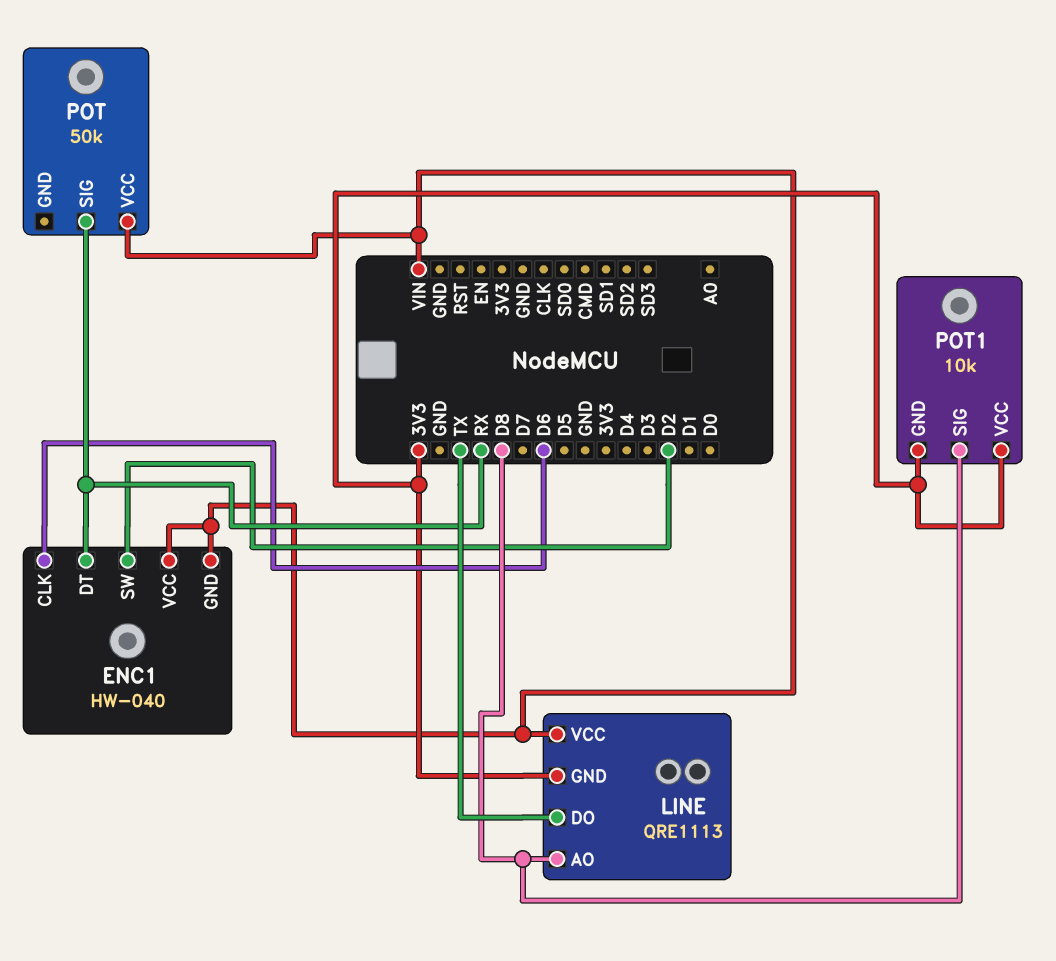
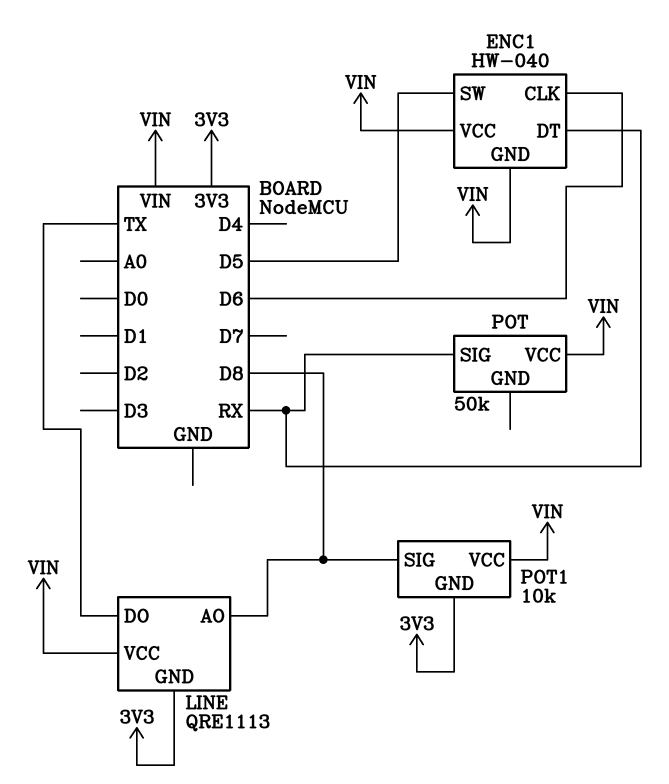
ENC1 pin SW: D2 -> D5
POT1 pin VCC: 3V3 -> VIN

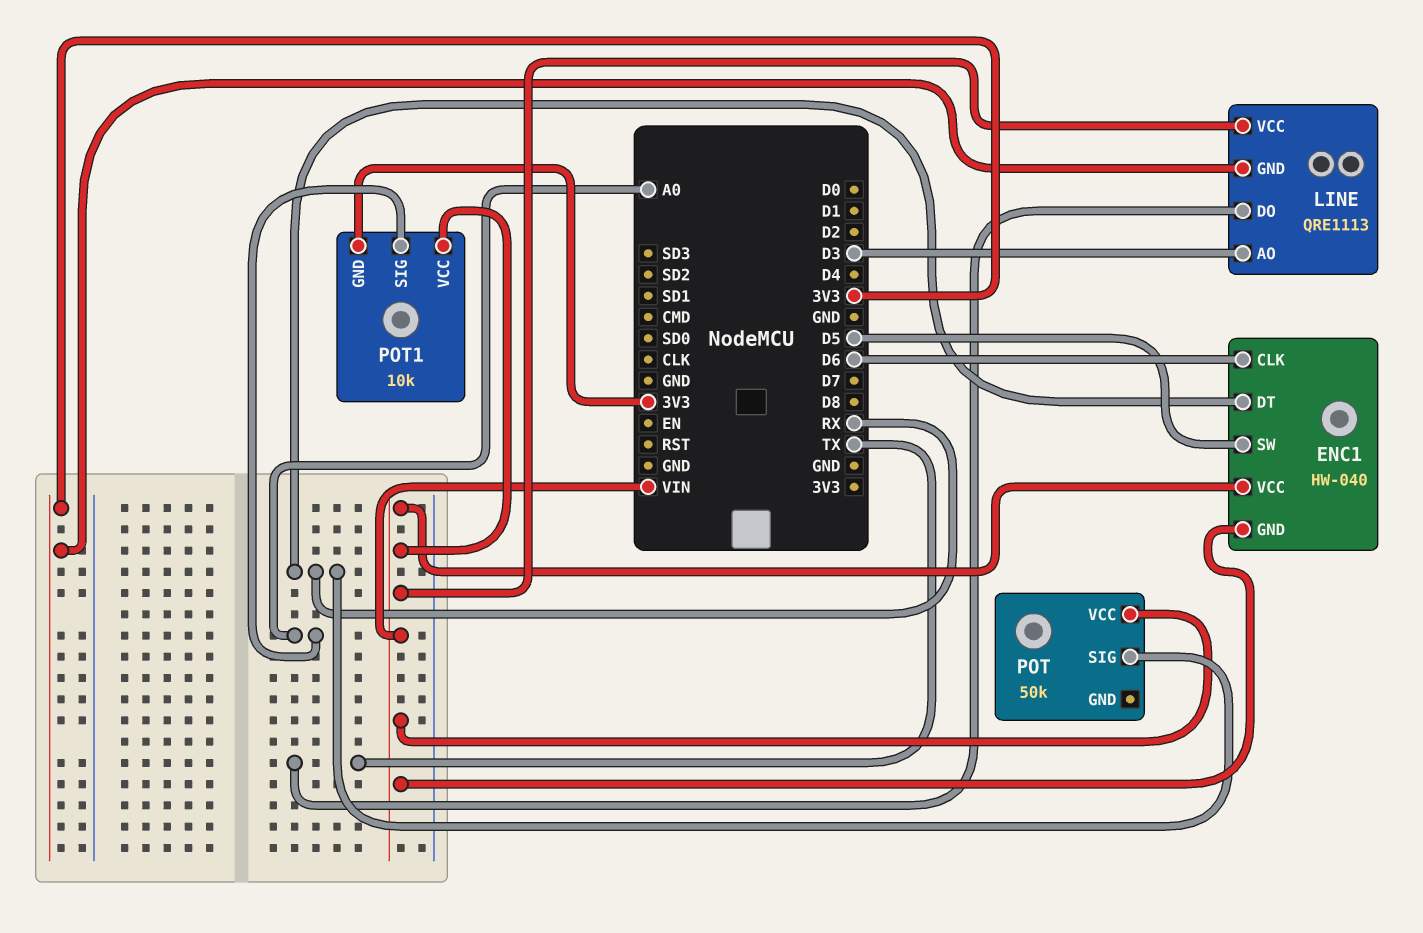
LINE pin AO: D8 -> D3
POT1 pin SIG: D8 -> A0

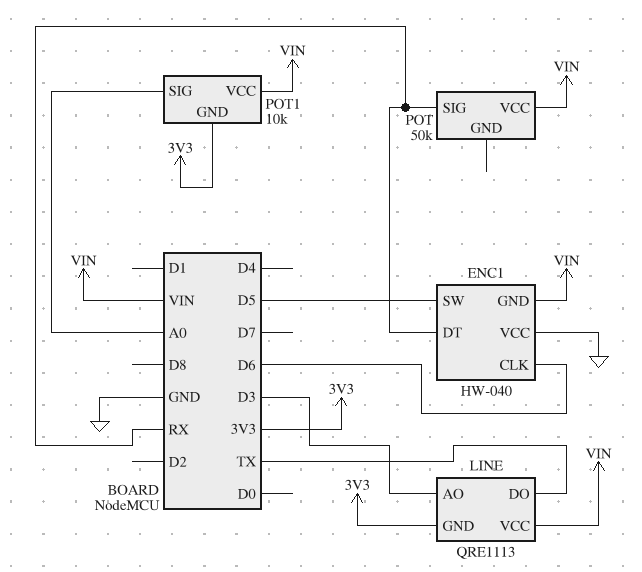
ENC1 pin VCC: VIN -> GND

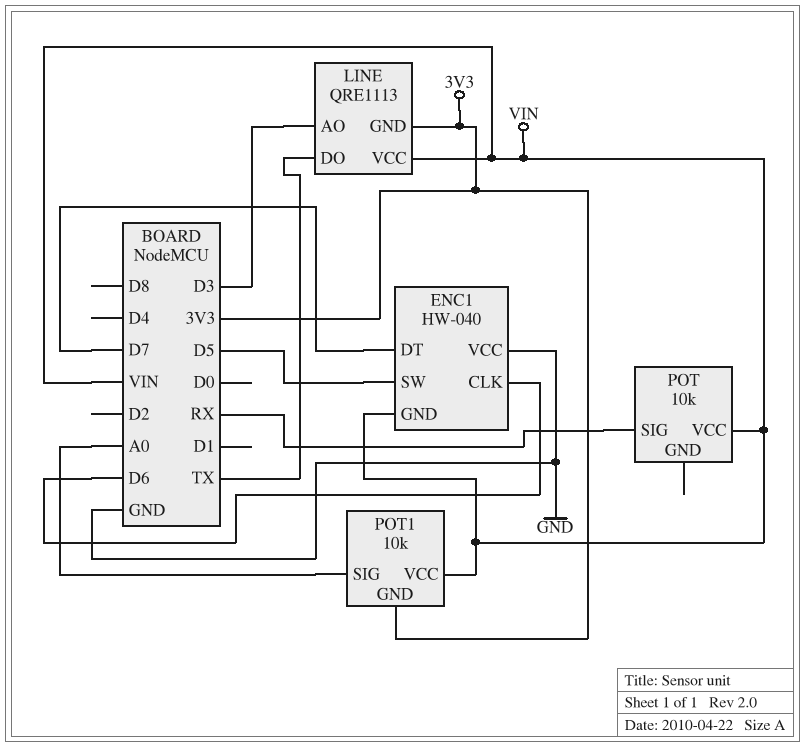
ENC1 pin DT: RX -> D7
POT: 50k -> 10k

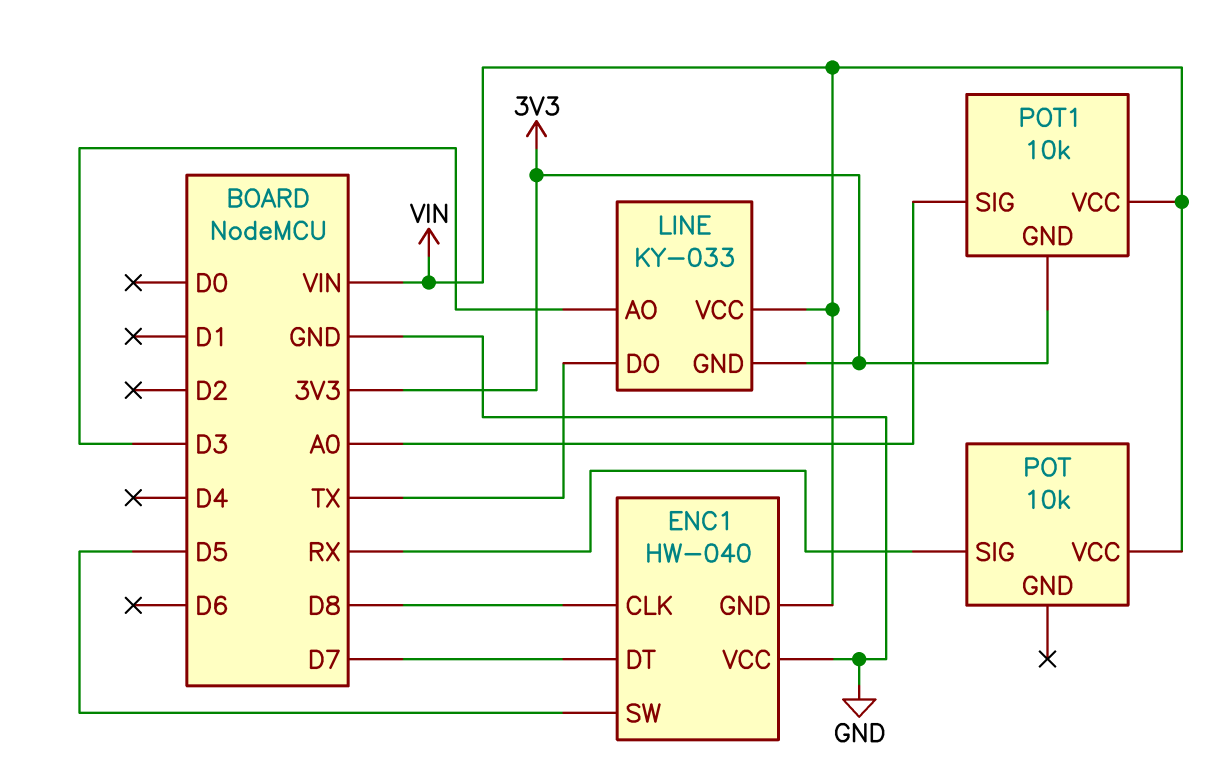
ENC1 pin CLK: D6 -> D8
LINE: QRE1113 -> KY-033

